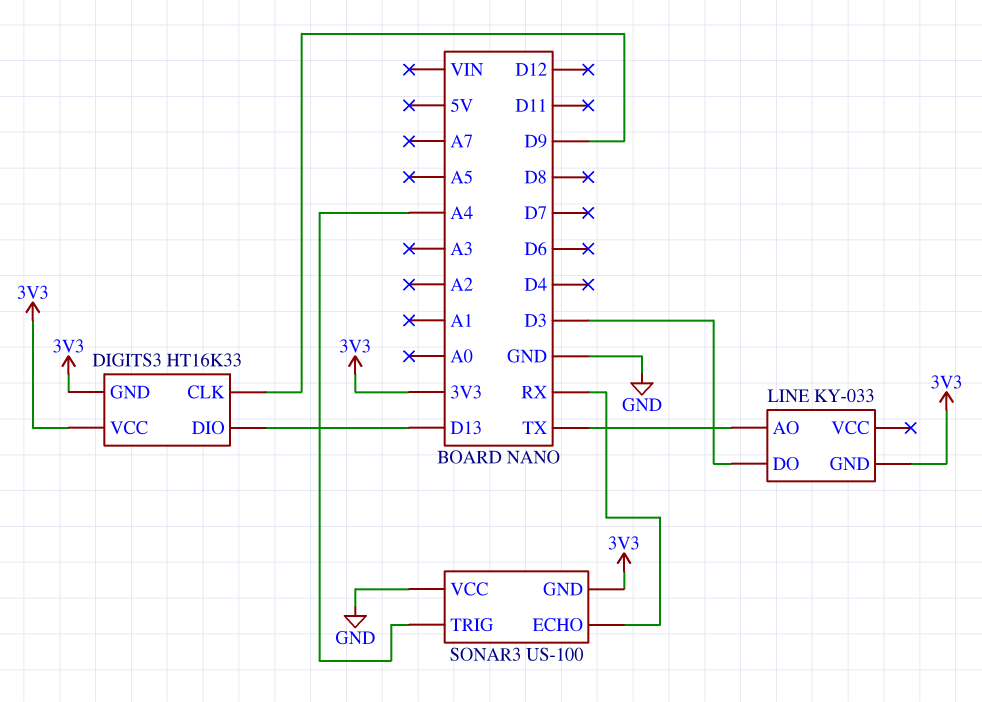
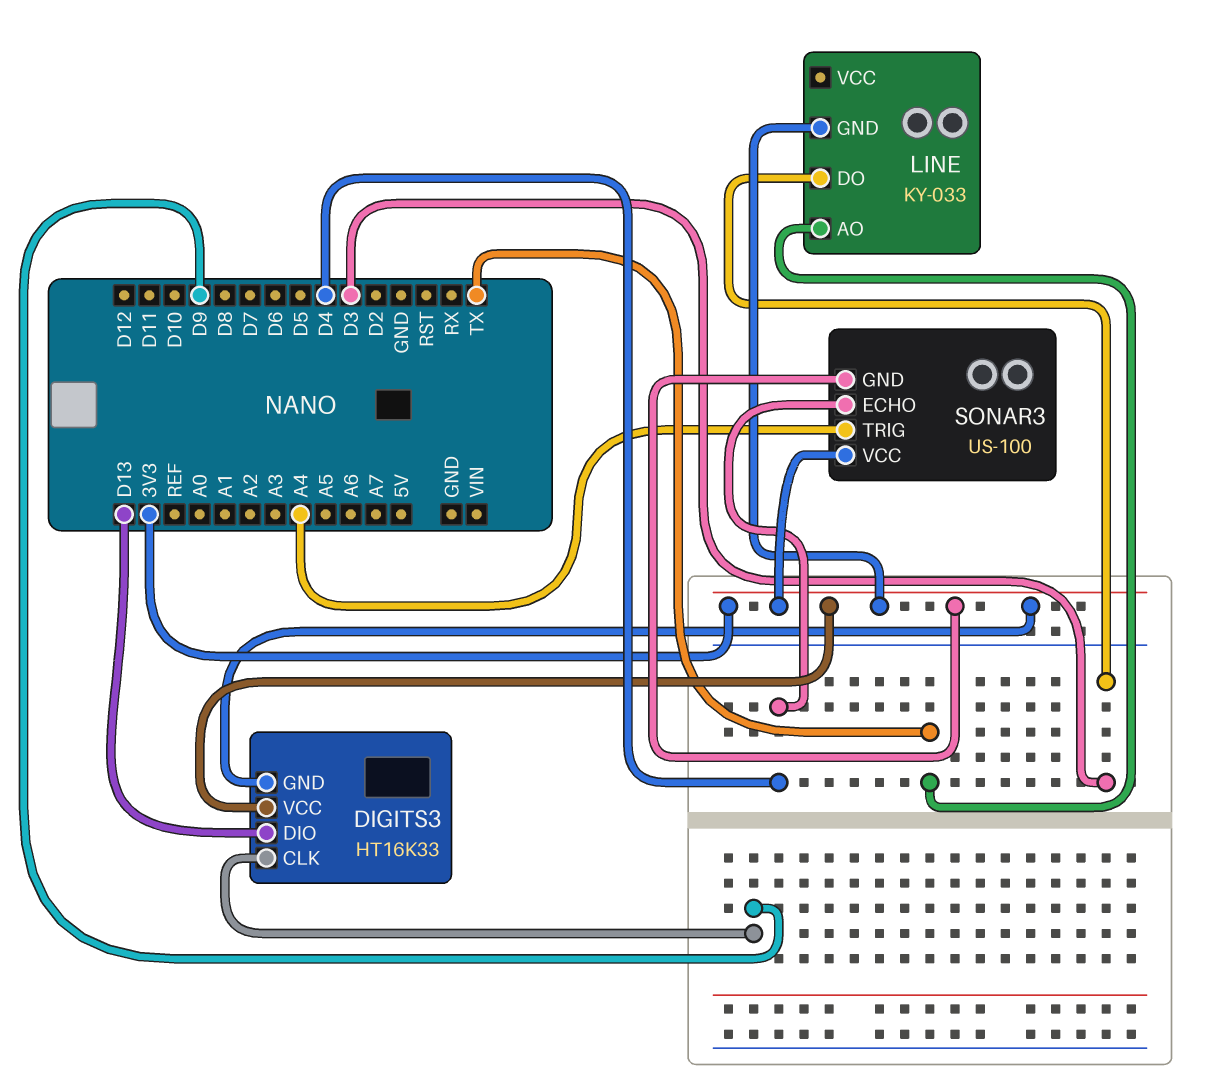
SONAR3 pin ECHO: RX -> D4
SONAR3 pin VCC: GND -> 3V3

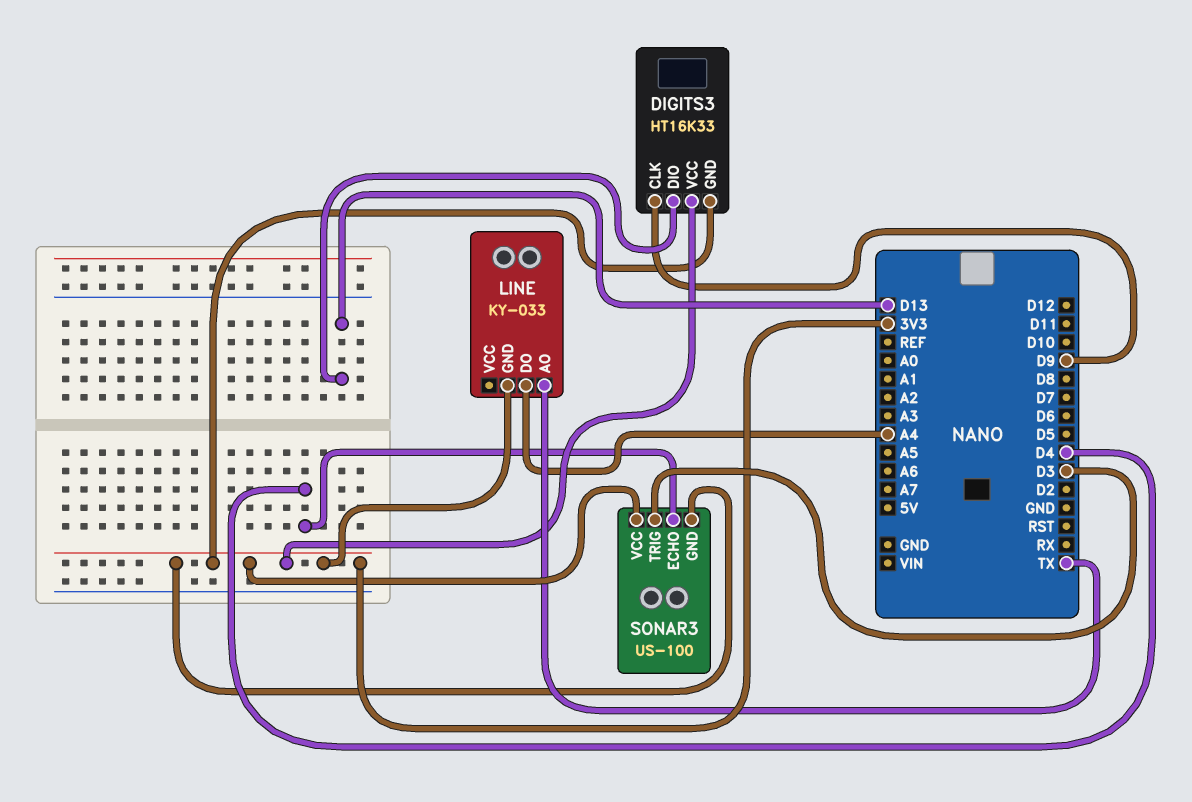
LINE pin DO: D3 -> A4
SONAR3 pin TRIG: A4 -> D3

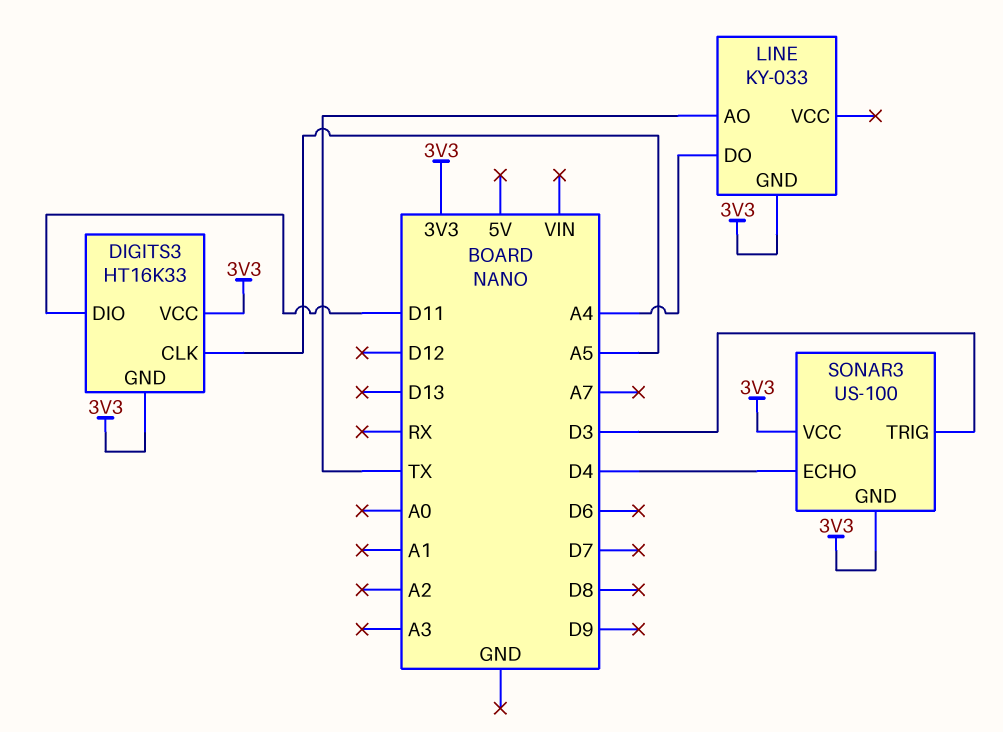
DIGITS3 pin CLK: D9 -> A5
DIGITS3 pin DIO: D13 -> D11

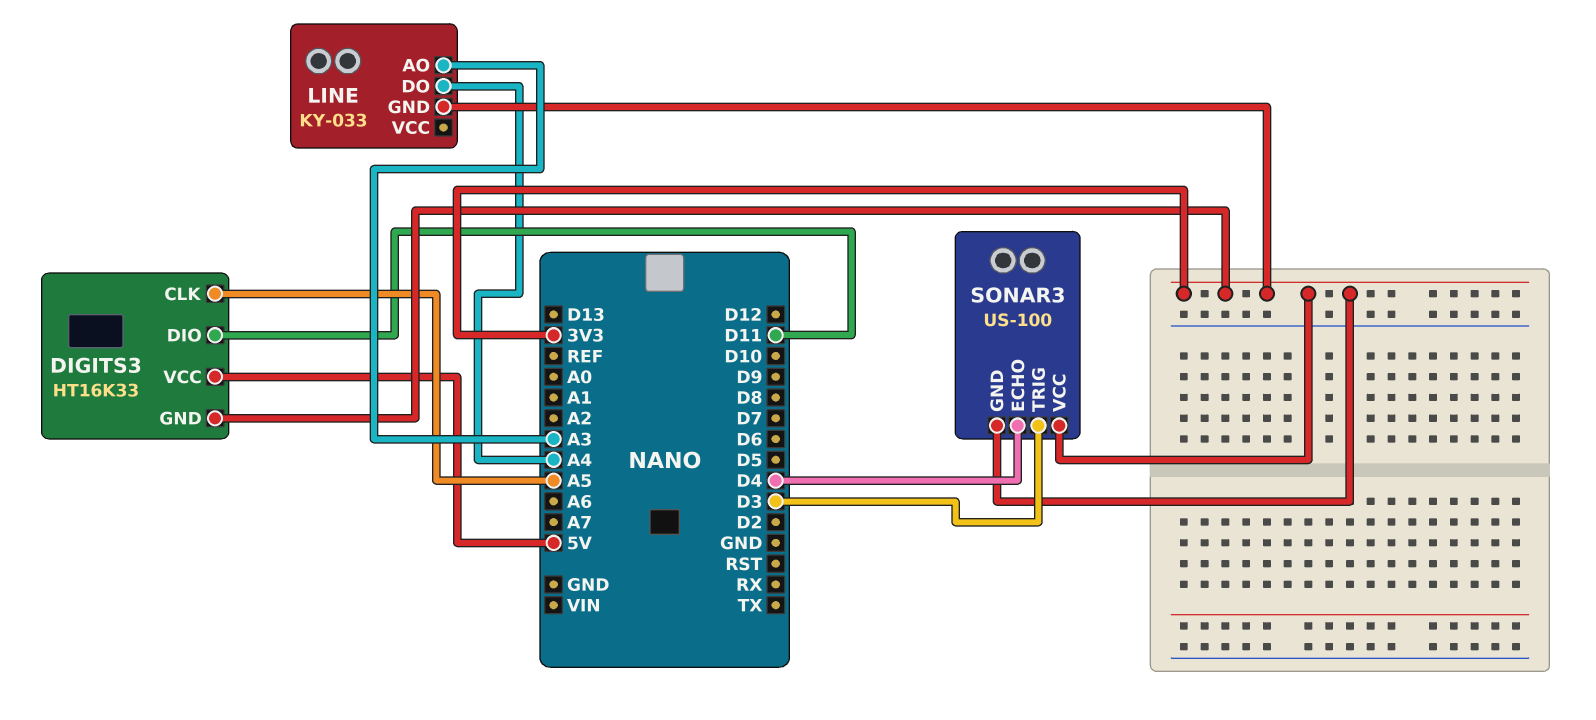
DIGITS3 pin VCC: 3V3 -> 5V
LINE pin AO: TX -> A3

